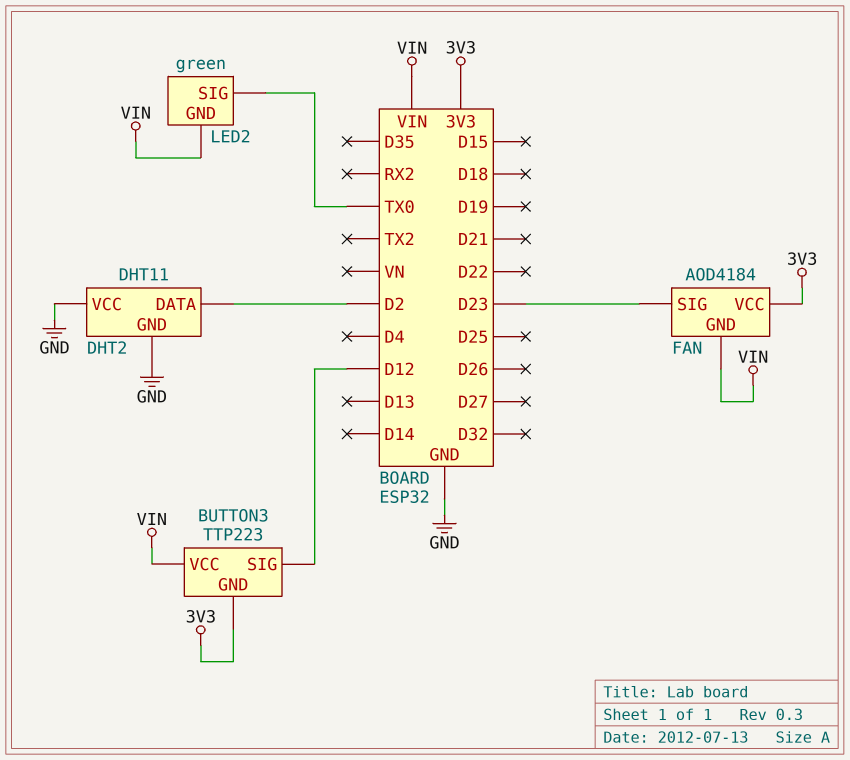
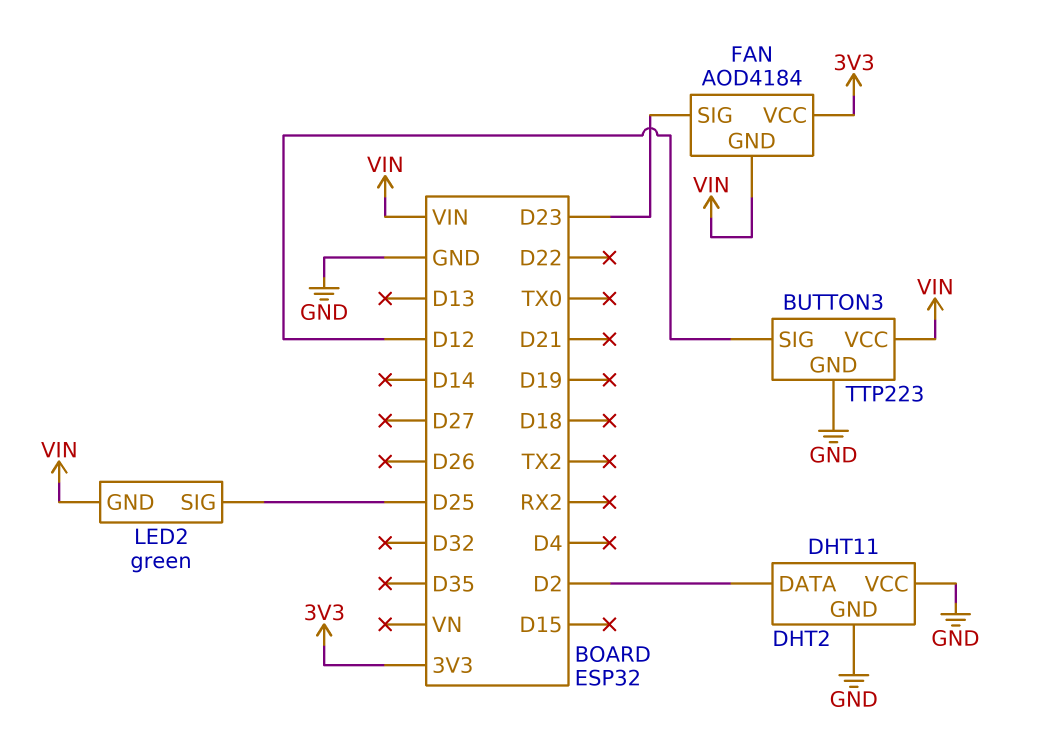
BUTTON3 pin GND: 3V3 -> GND
LED2 pin SIG: TX0 -> D25

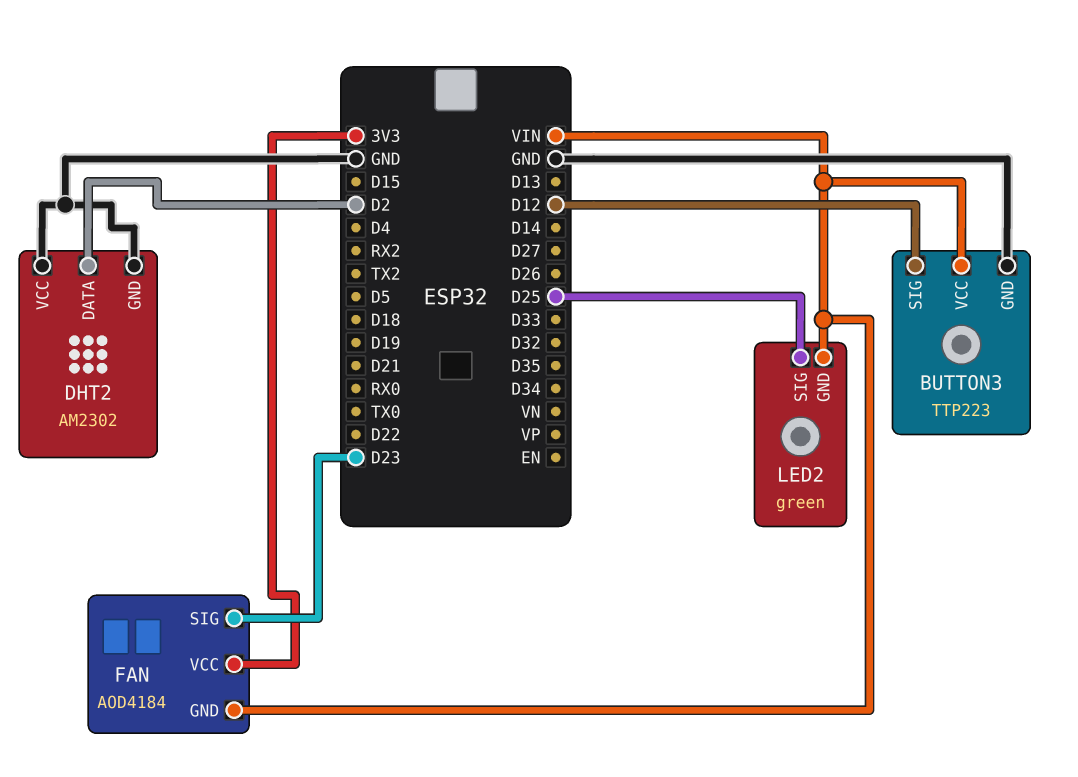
DHT2: DHT11 -> AM2302

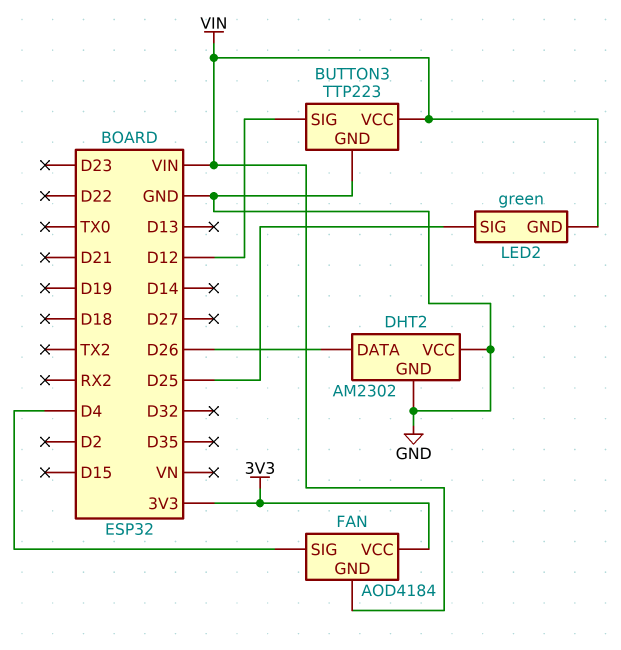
DHT2 pin DATA: D2 -> D26
FAN pin SIG: D23 -> D4

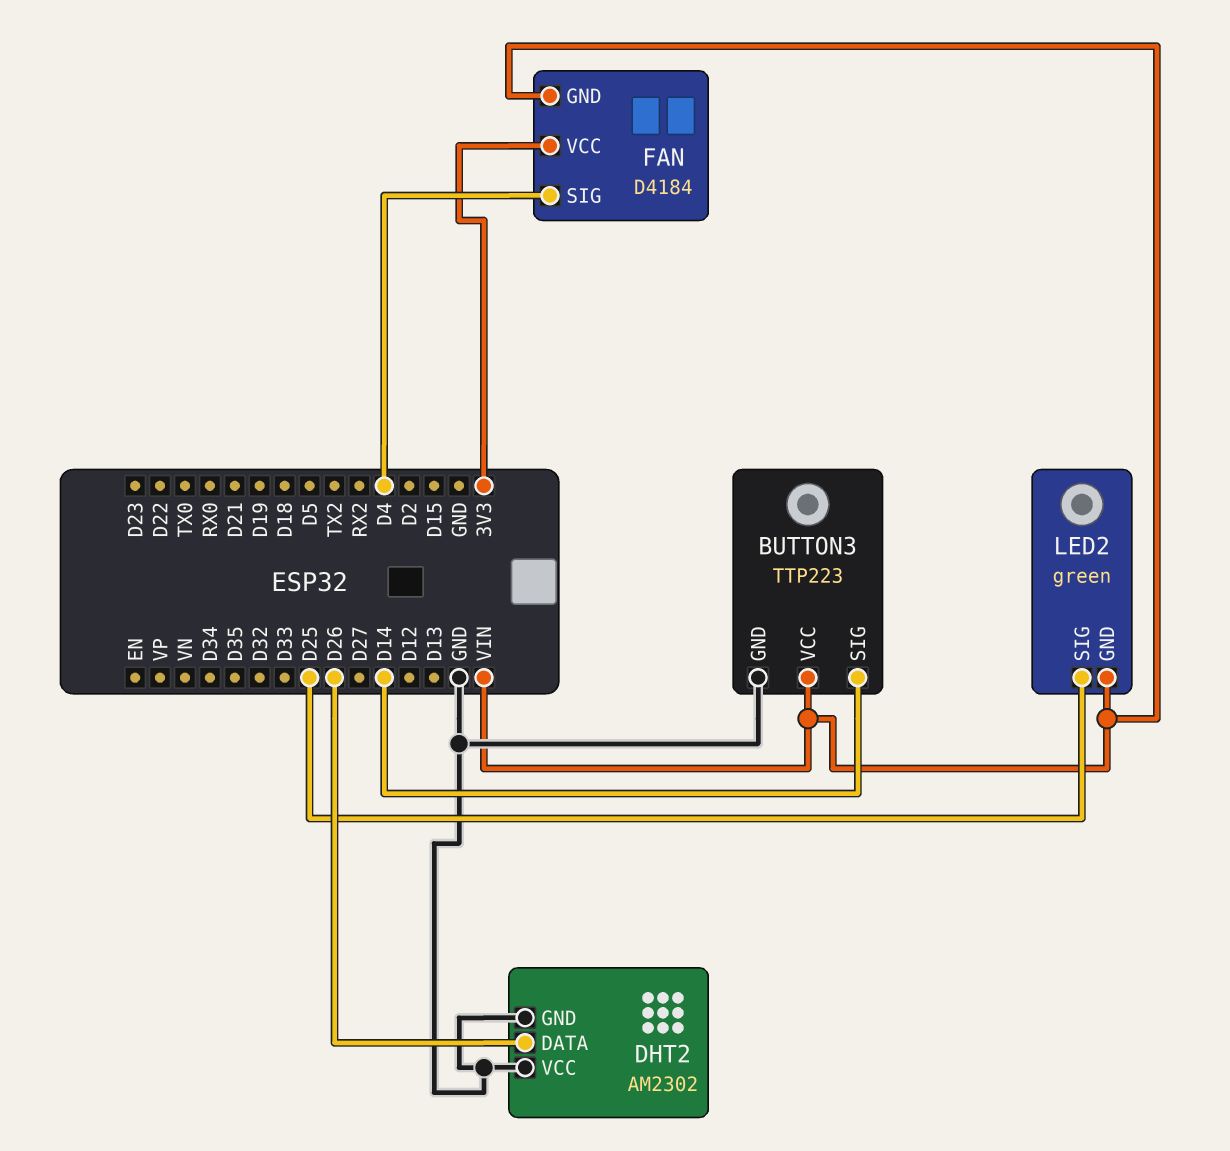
BUTTON3 pin SIG: D12 -> D14
FAN: AOD4184 -> D4184

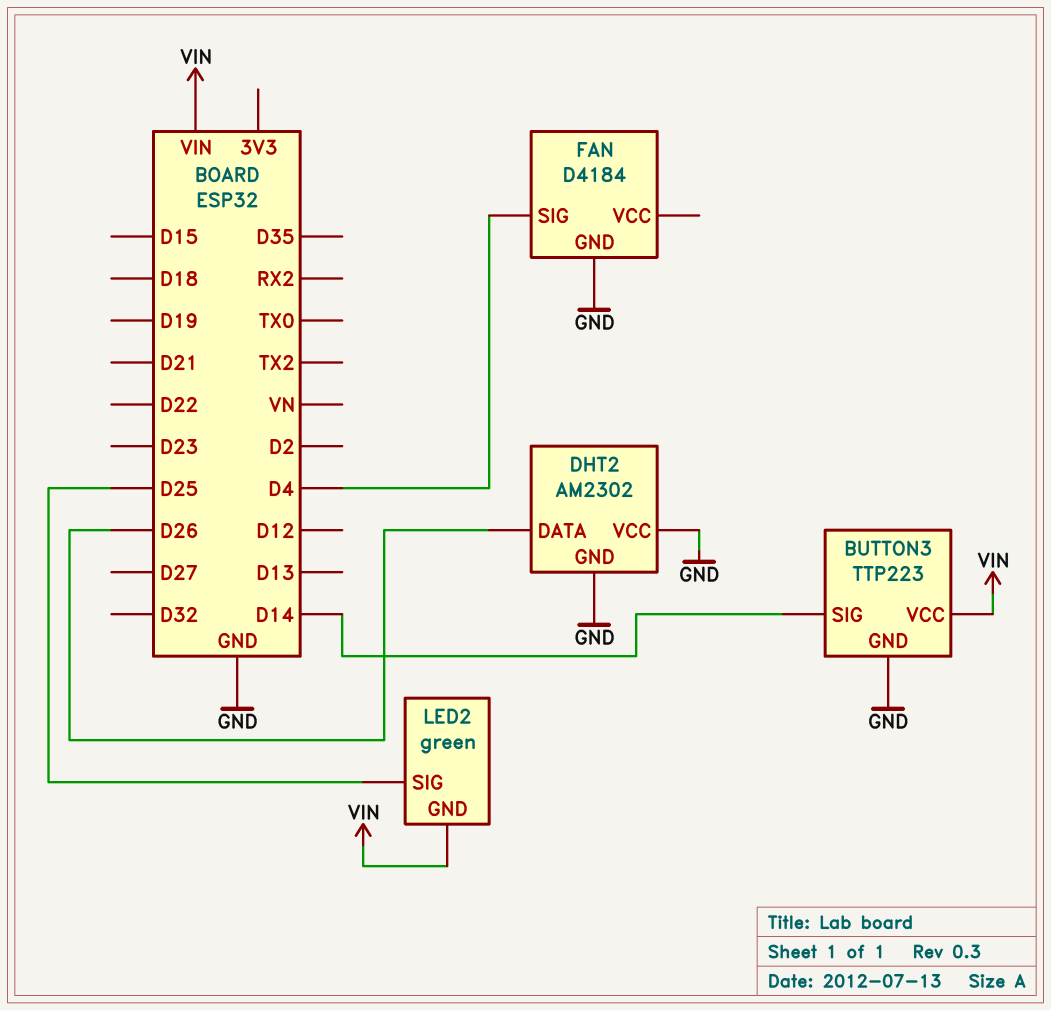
FAN pin GND: VIN -> GND
FAN pin VCC: 3V3 -> none

